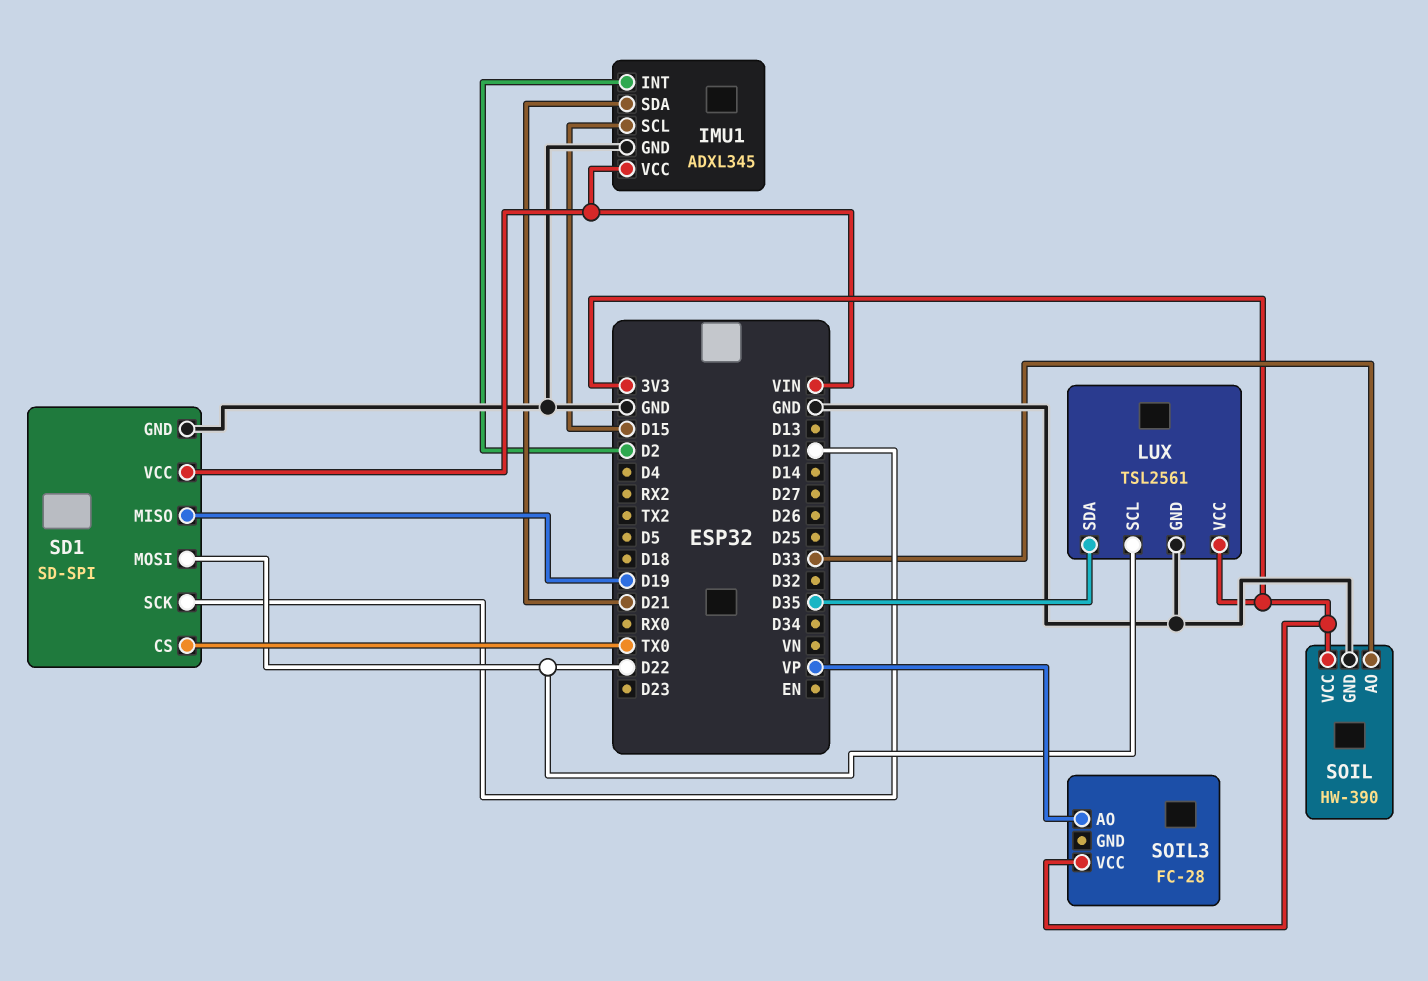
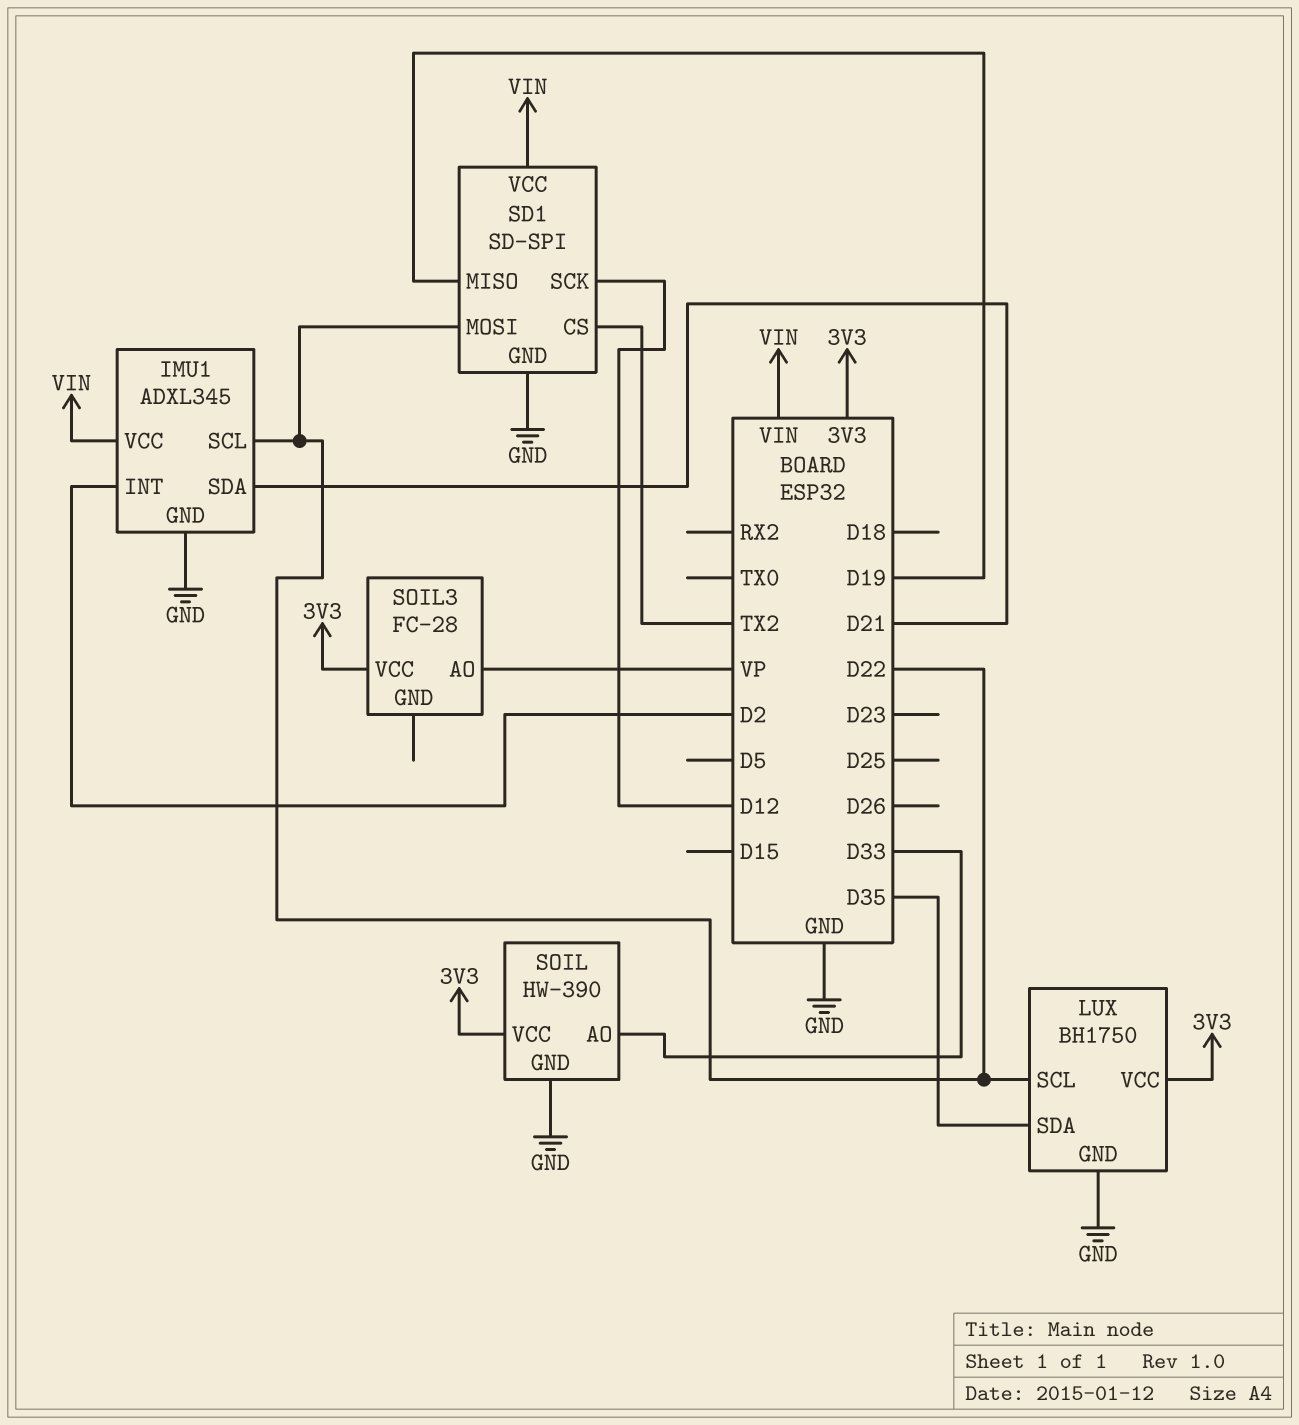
IMU1 pin SCL: D15 -> D22
LUX: TSL2561 -> BH1750
SD1 pin CS: TX0 -> TX2

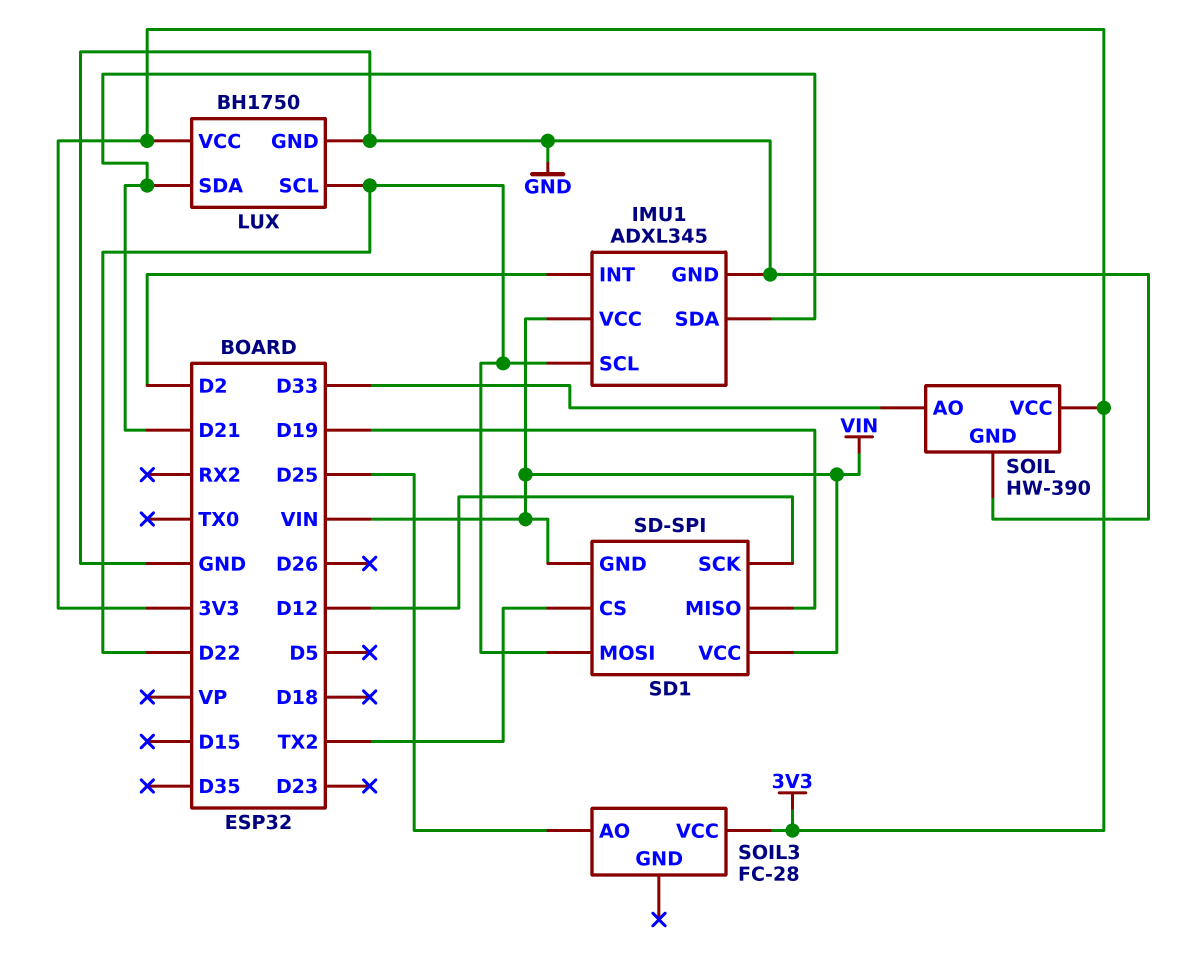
LUX pin SDA: D35 -> D21
SD1 pin GND: GND -> VIN
SOIL3 pin AO: VP -> D25

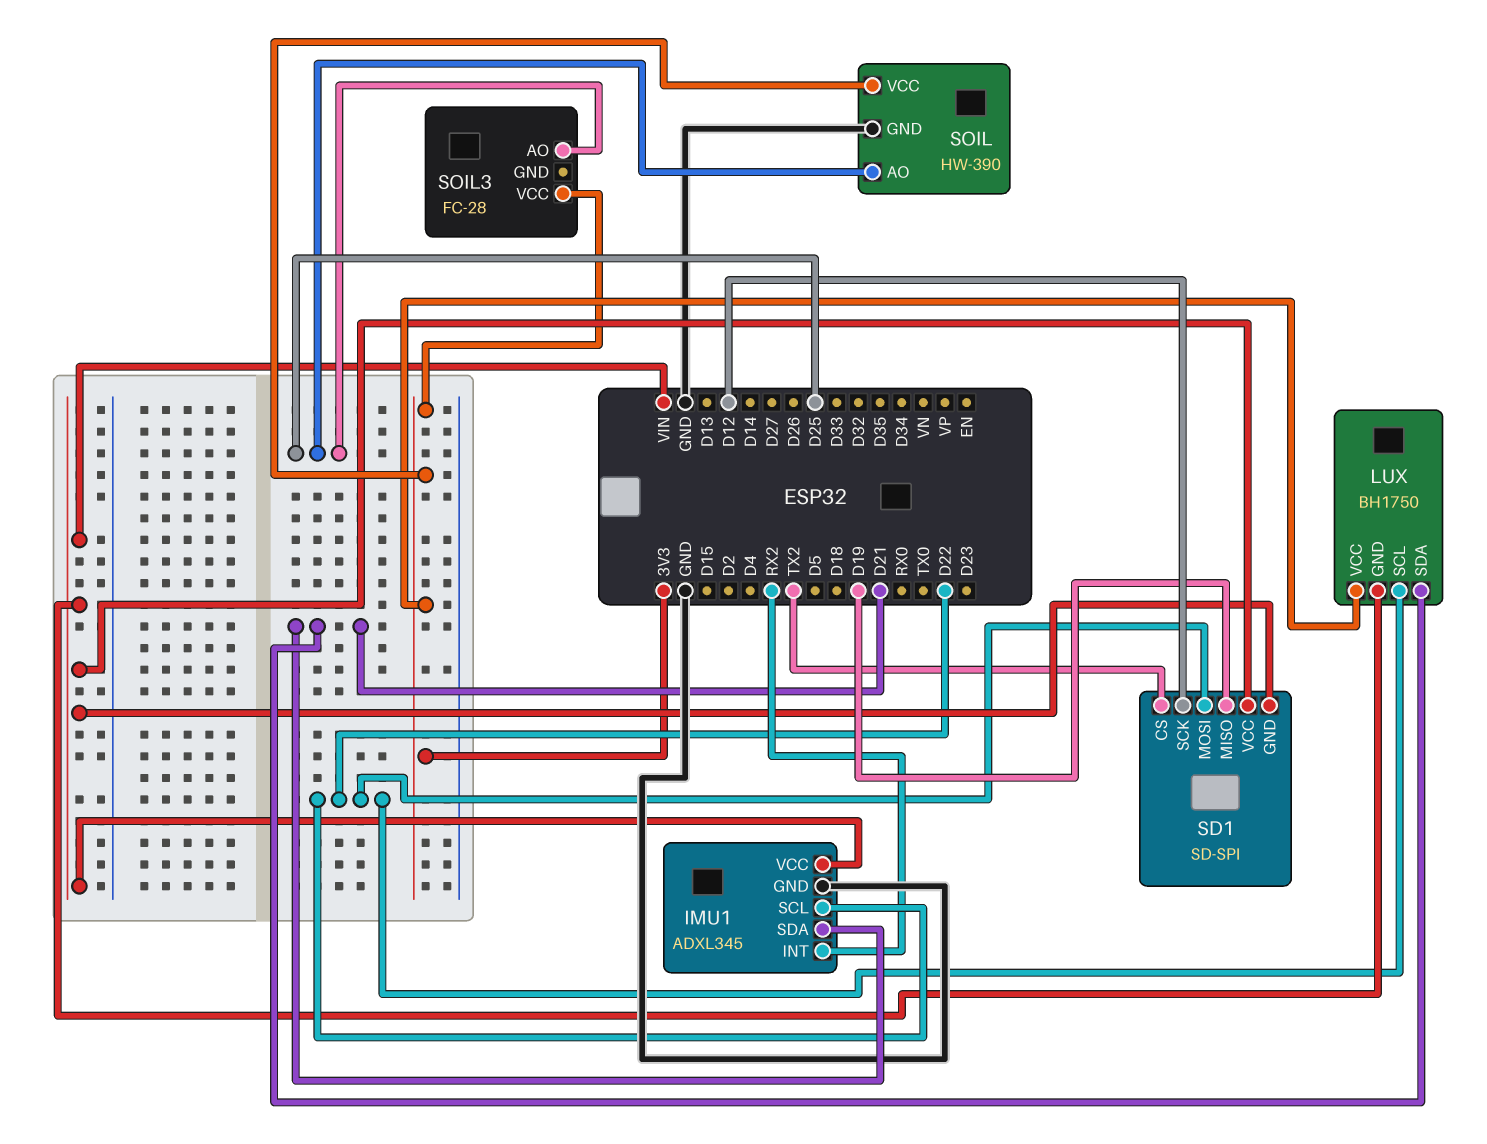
IMU1 pin INT: D2 -> RX2
LUX pin GND: GND -> VIN
SOIL pin AO: D33 -> D25

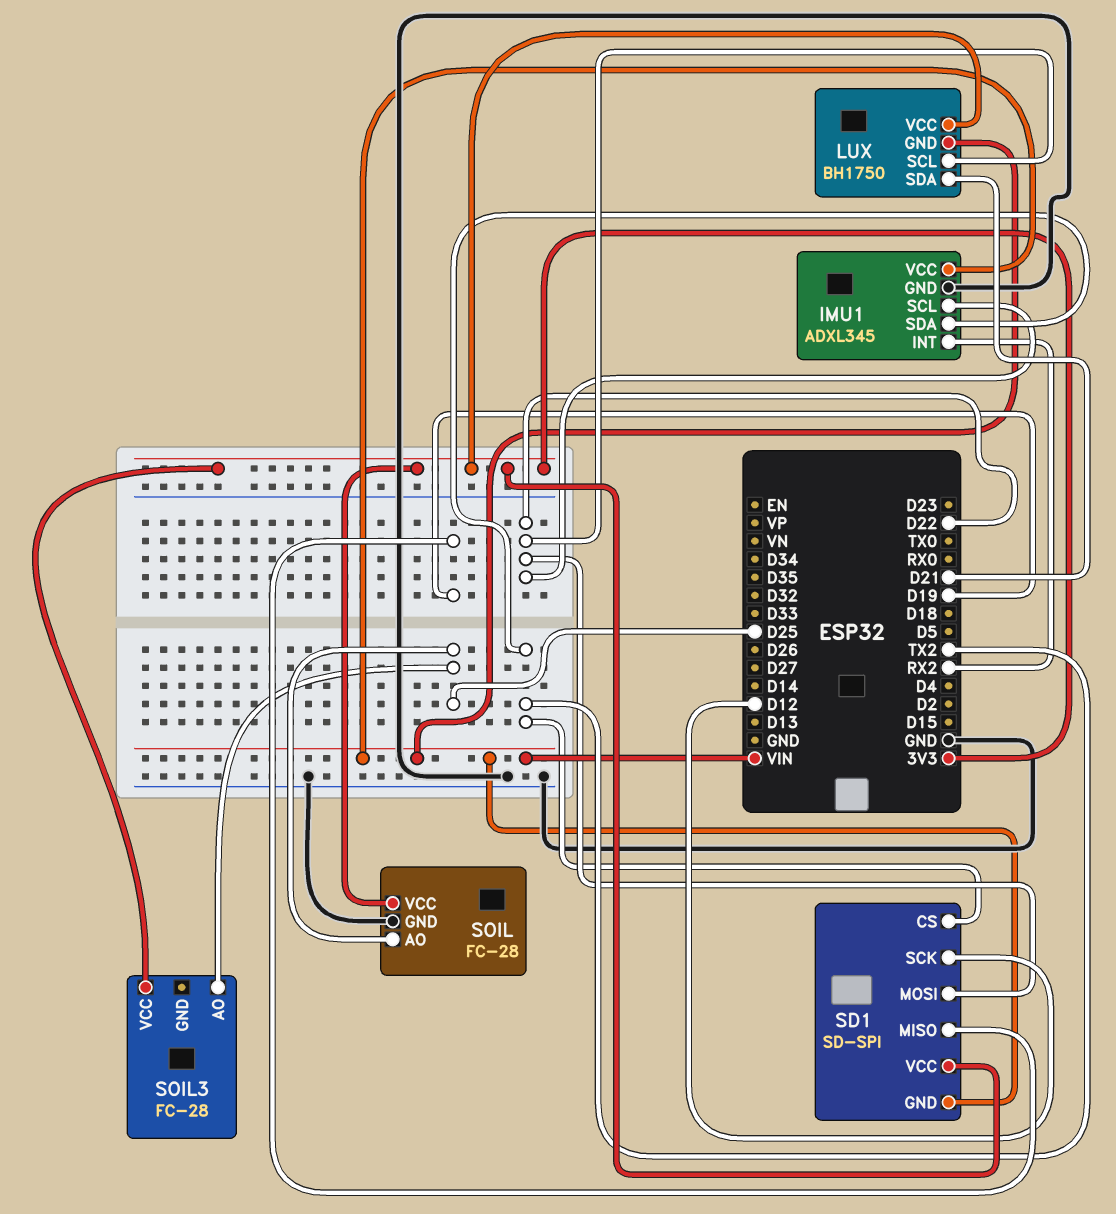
IMU1 pin SDA: D21 -> TX2
SD1 pin VCC: VIN -> 3V3
SOIL: HW-390 -> FC-28

